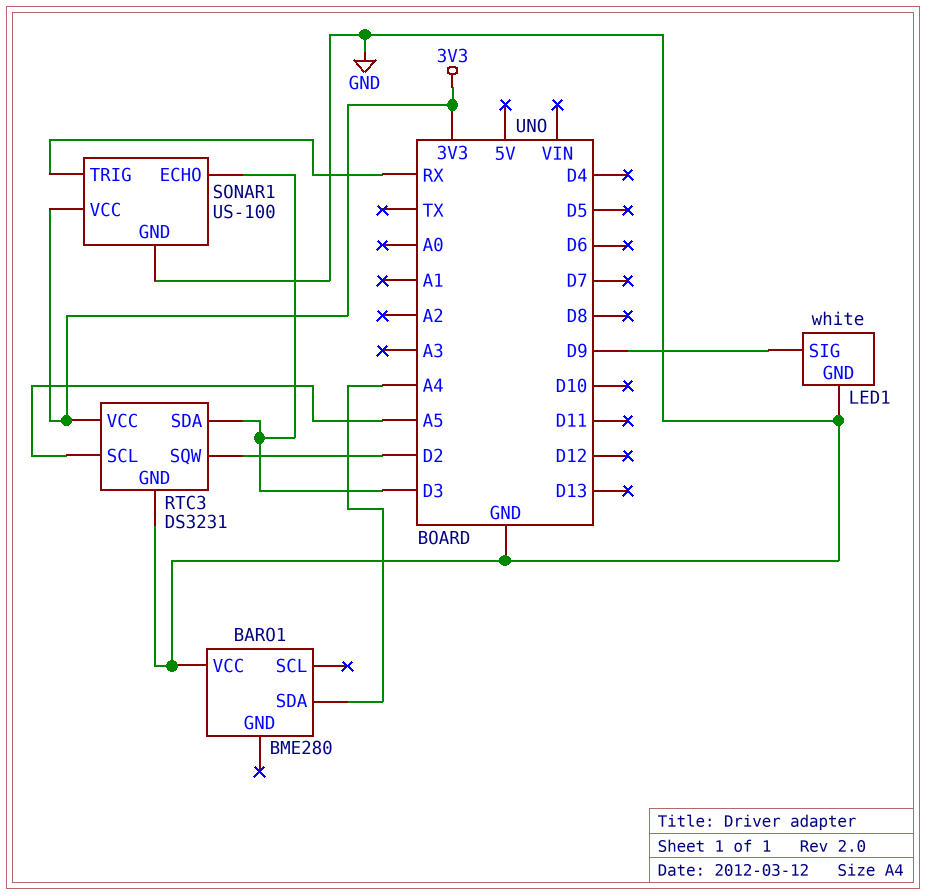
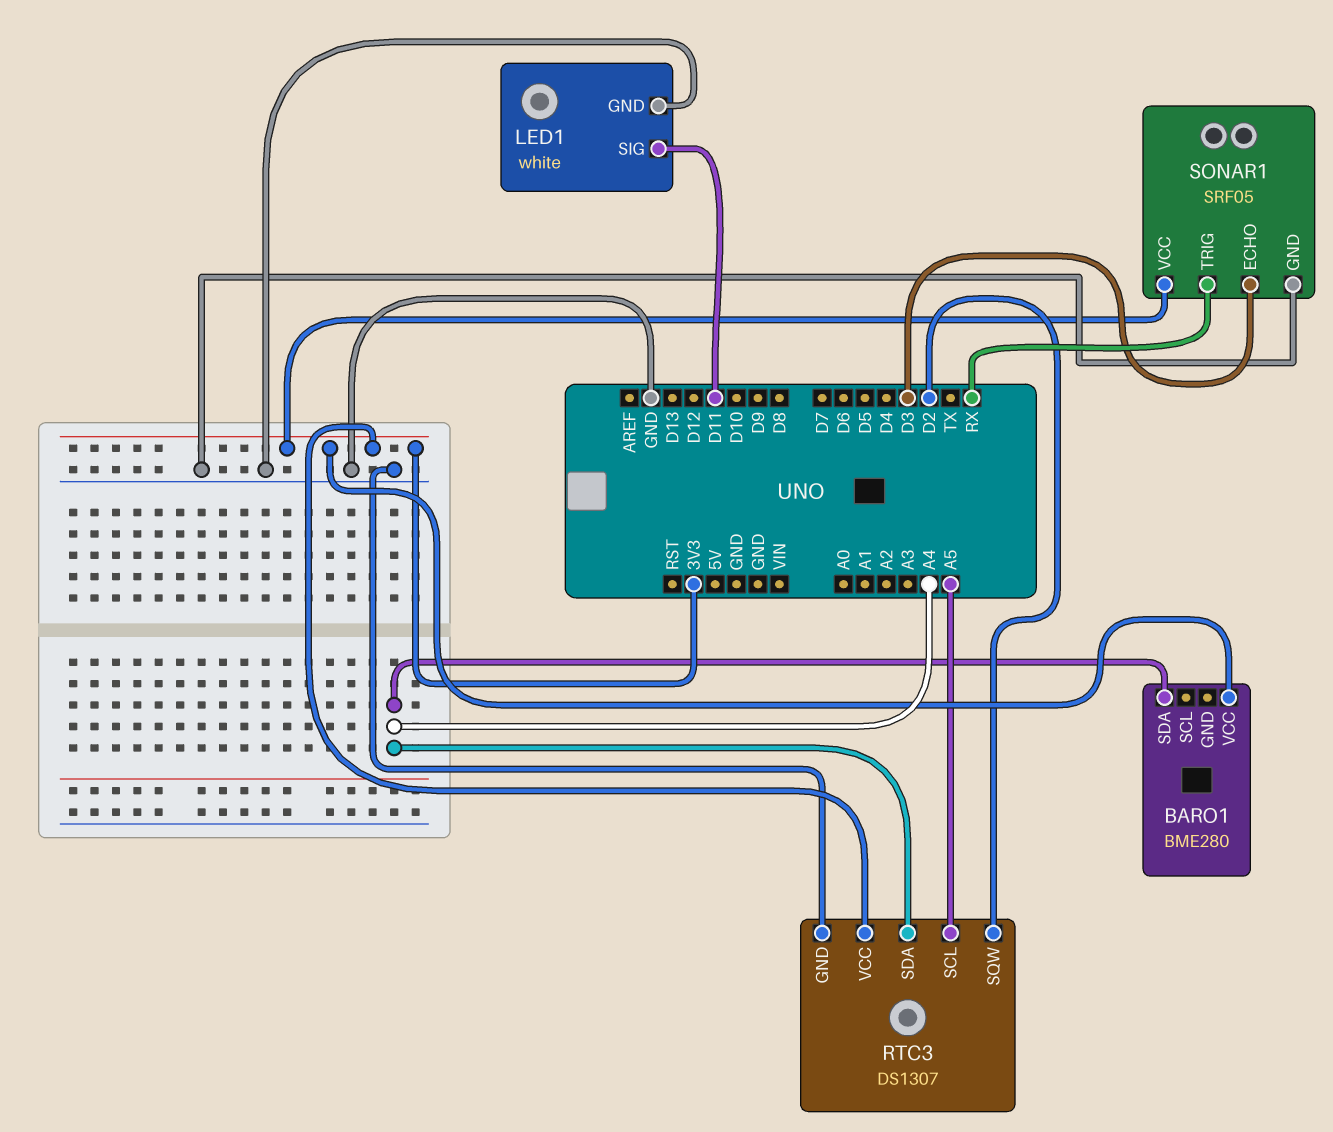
BARO1 pin VCC: GND -> 3V3
LED1 pin SIG: D9 -> D11
RTC3: DS3231 -> DS1307
RTC3 pin SDA: D3 -> A4
SONAR1: US-100 -> SRF05

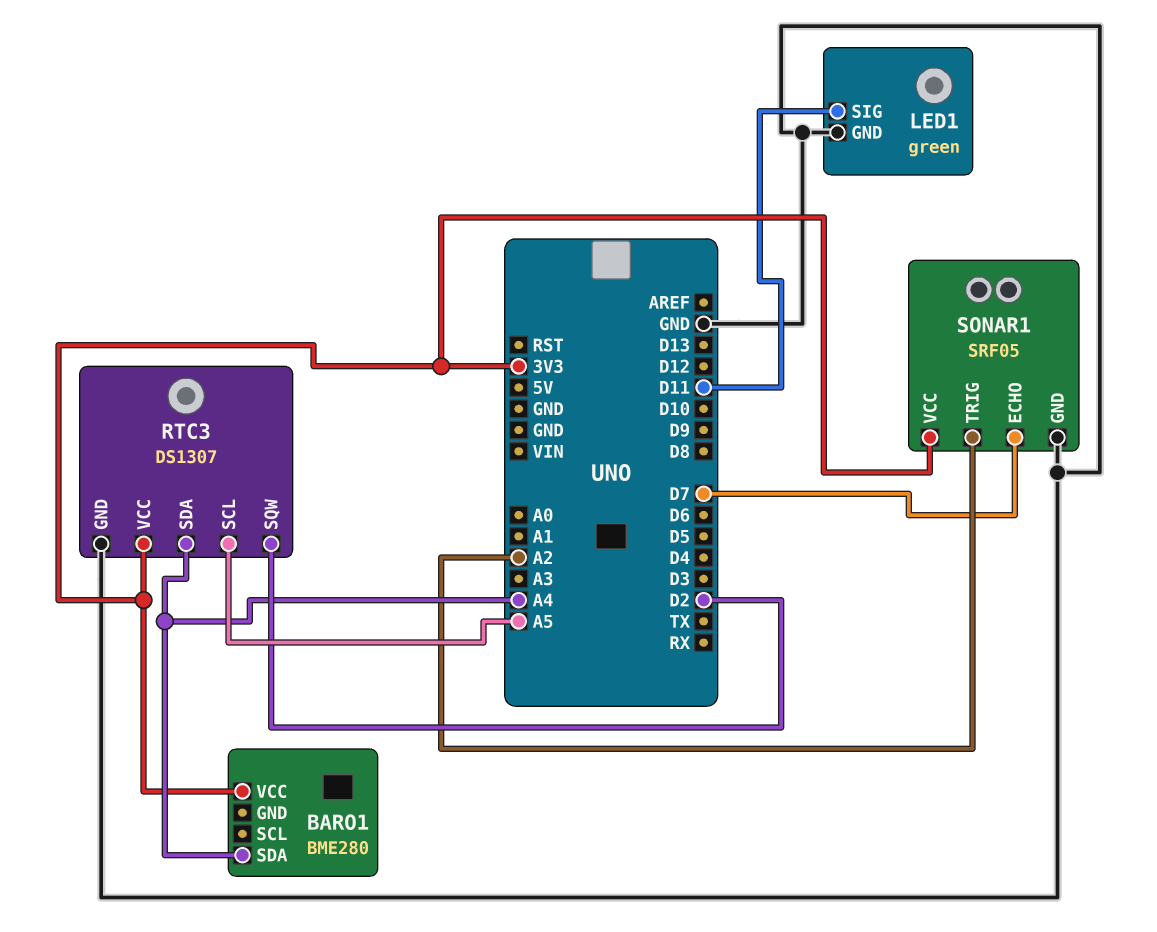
LED1: white -> green
SONAR1 pin ECHO: D3 -> D7
SONAR1 pin TRIG: RX -> A2

